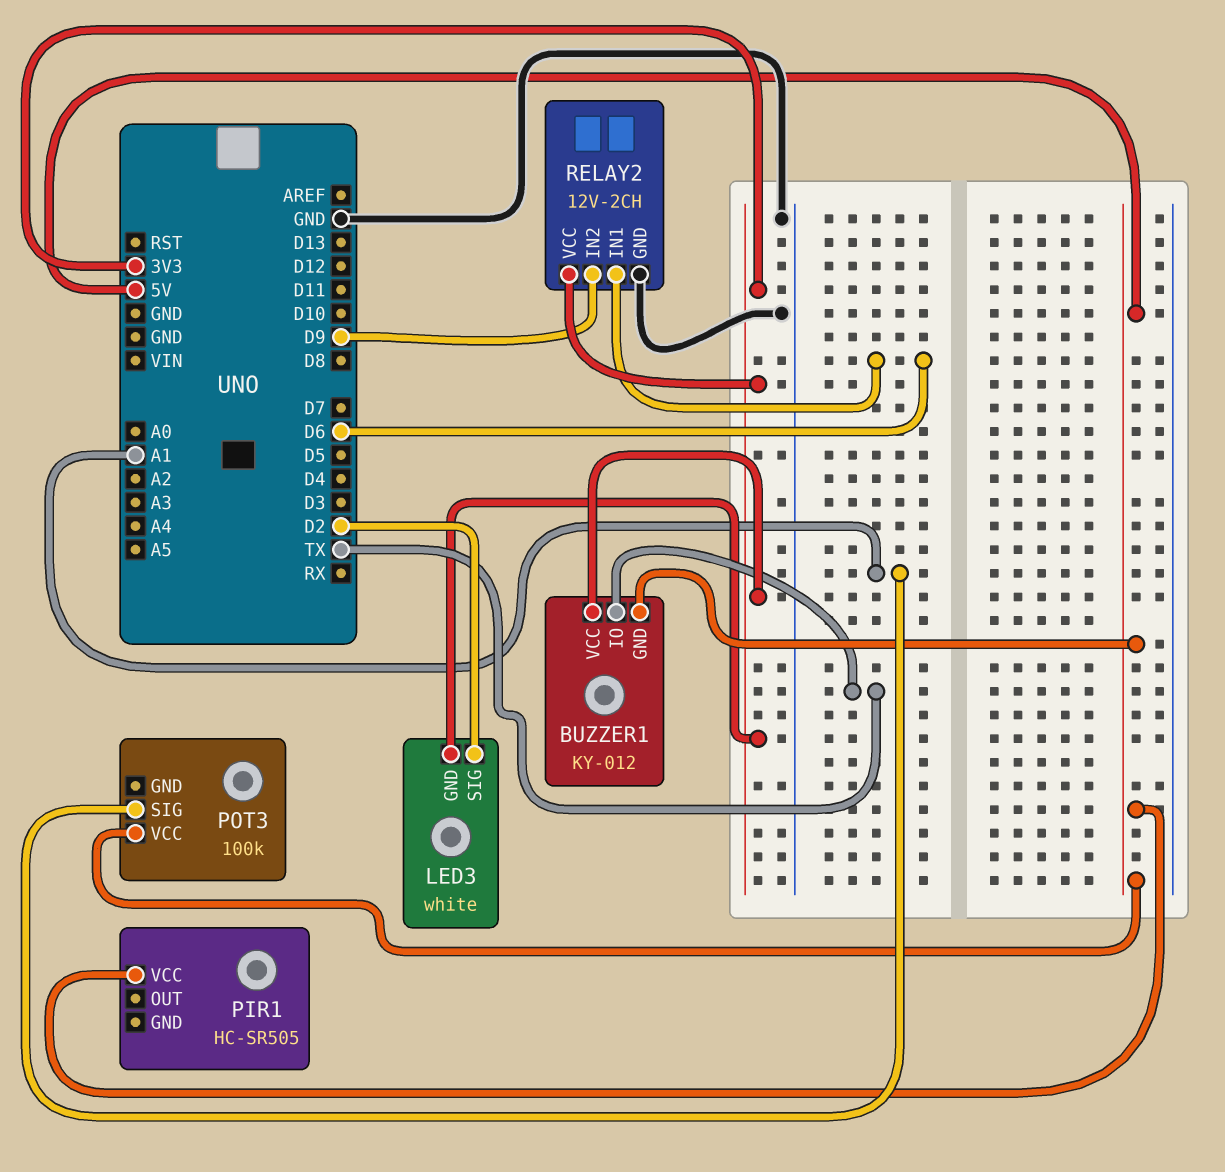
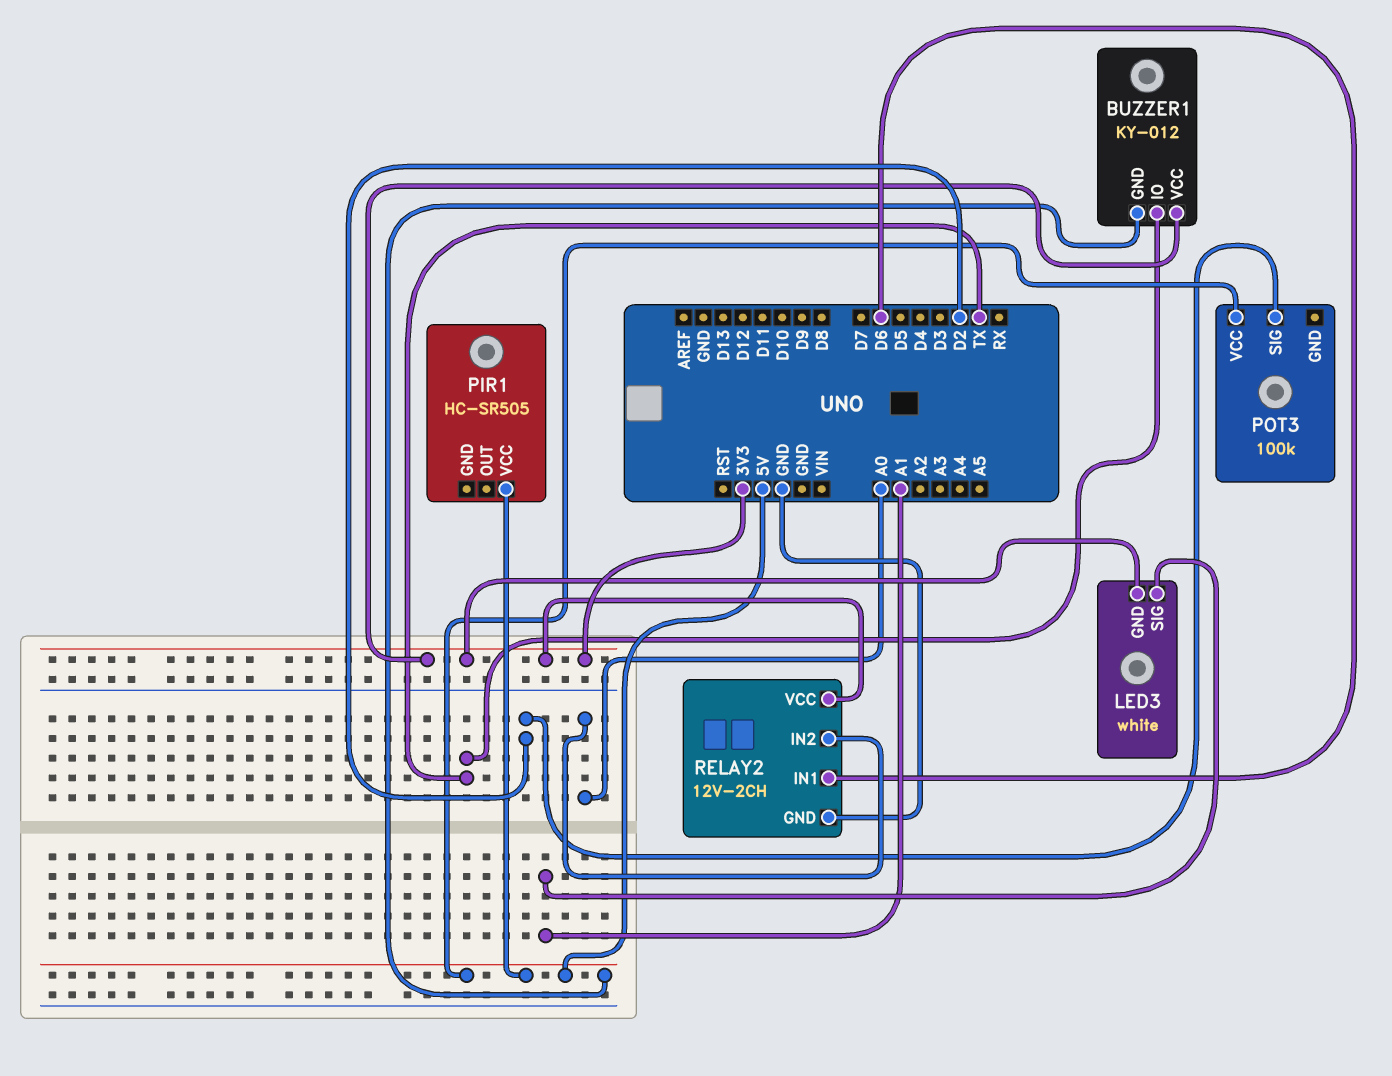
LED3 pin SIG: D2 -> A1
POT3 pin SIG: A1 -> D2
RELAY2 pin IN2: D9 -> A0

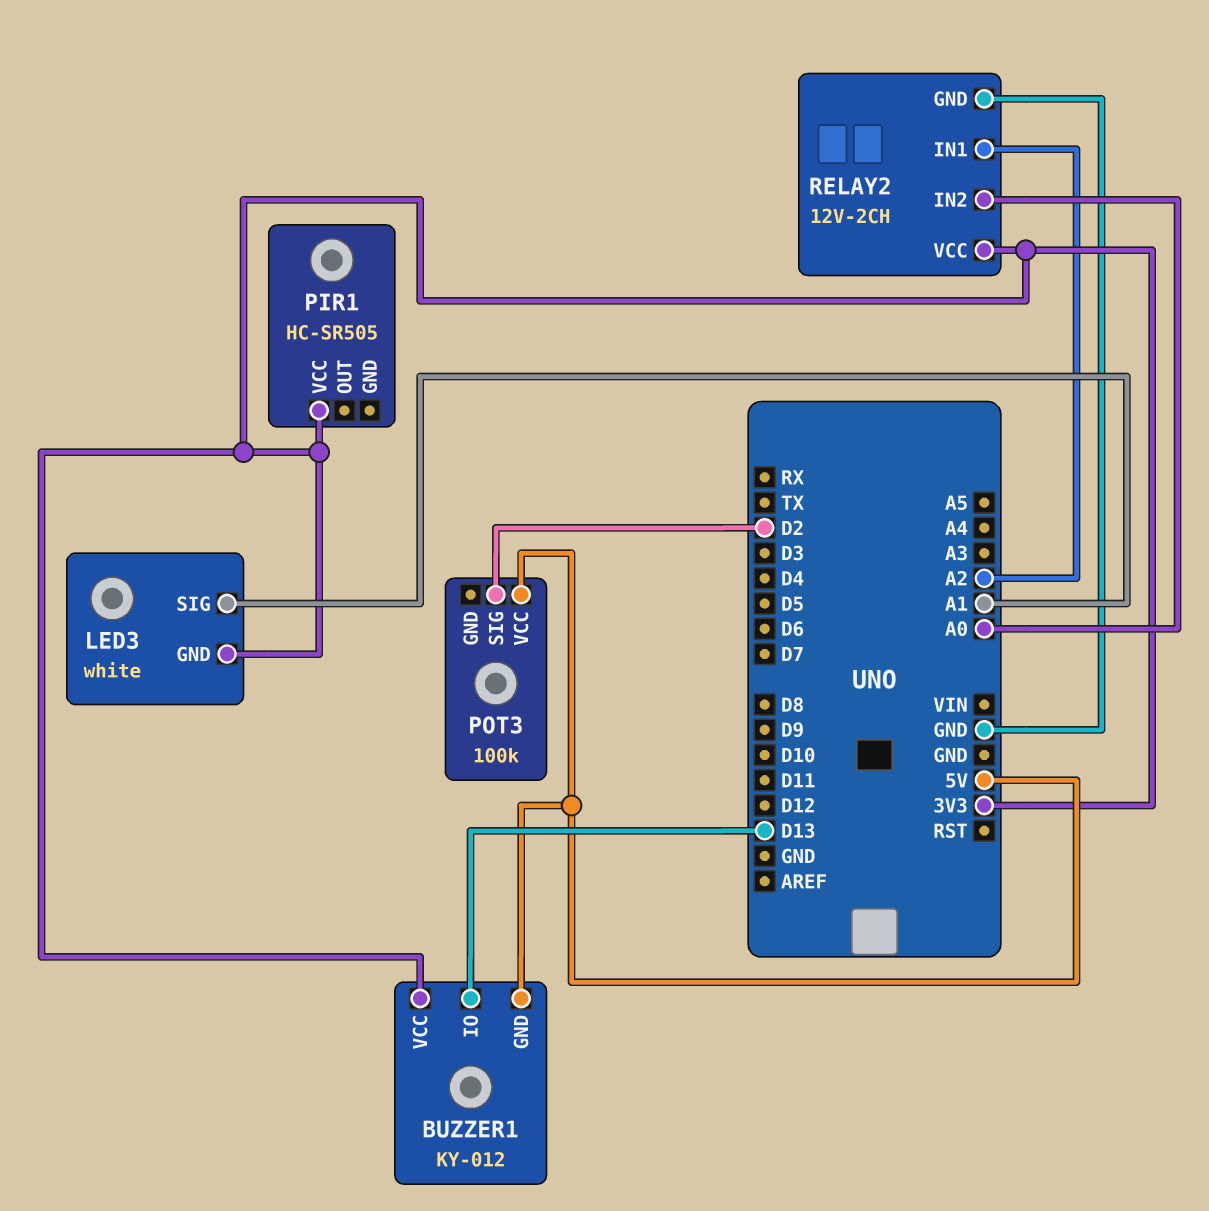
BUZZER1 pin IO: TX -> D13
PIR1 pin VCC: 5V -> 3V3
RELAY2 pin IN1: D6 -> A2

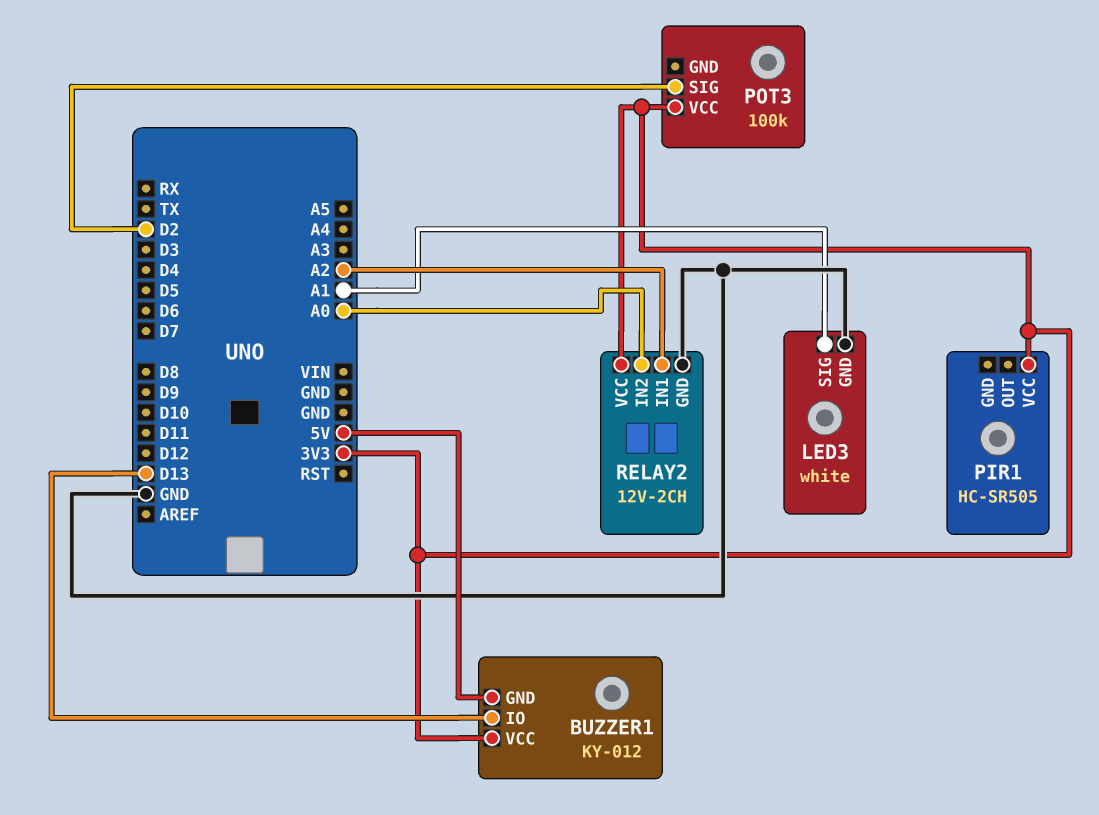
LED3 pin GND: 3V3 -> GND
POT3 pin VCC: 5V -> 3V3

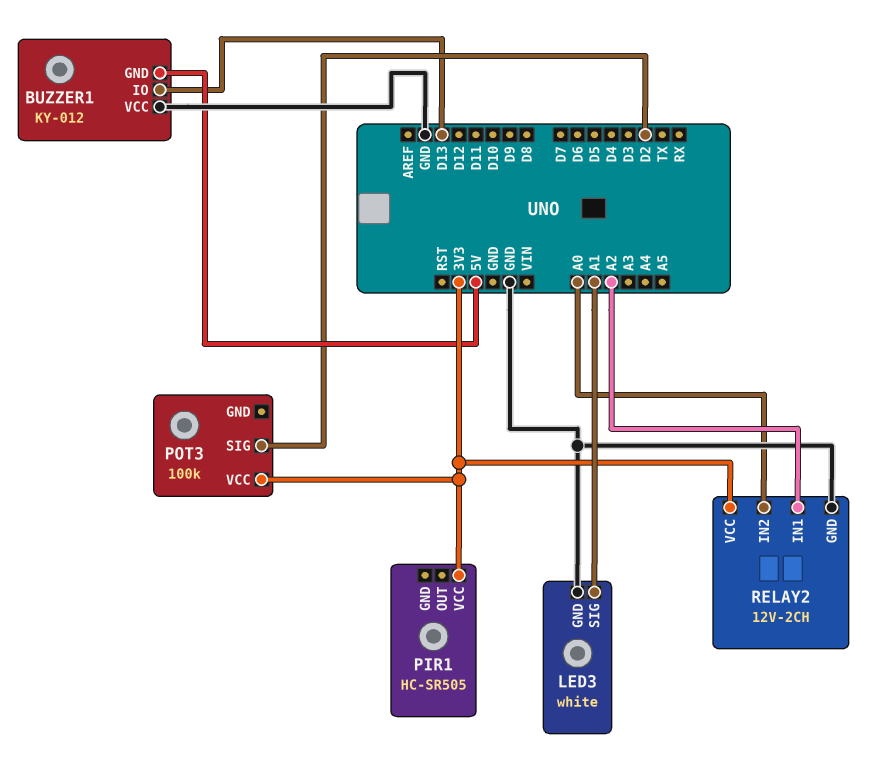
BUZZER1 pin VCC: 3V3 -> GND

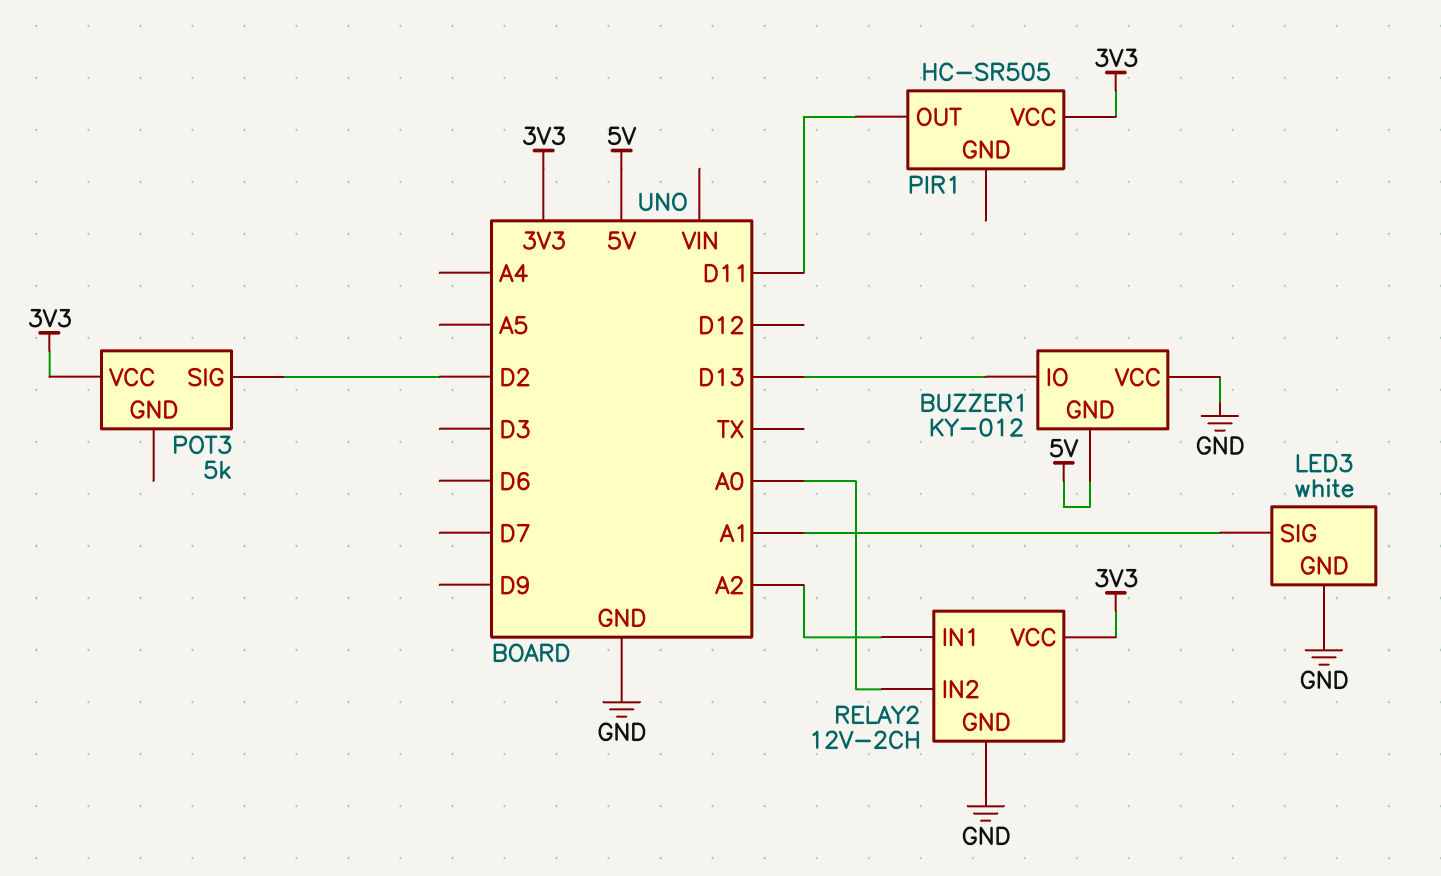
PIR1 pin OUT: none -> D11
POT3: 100k -> 5k

